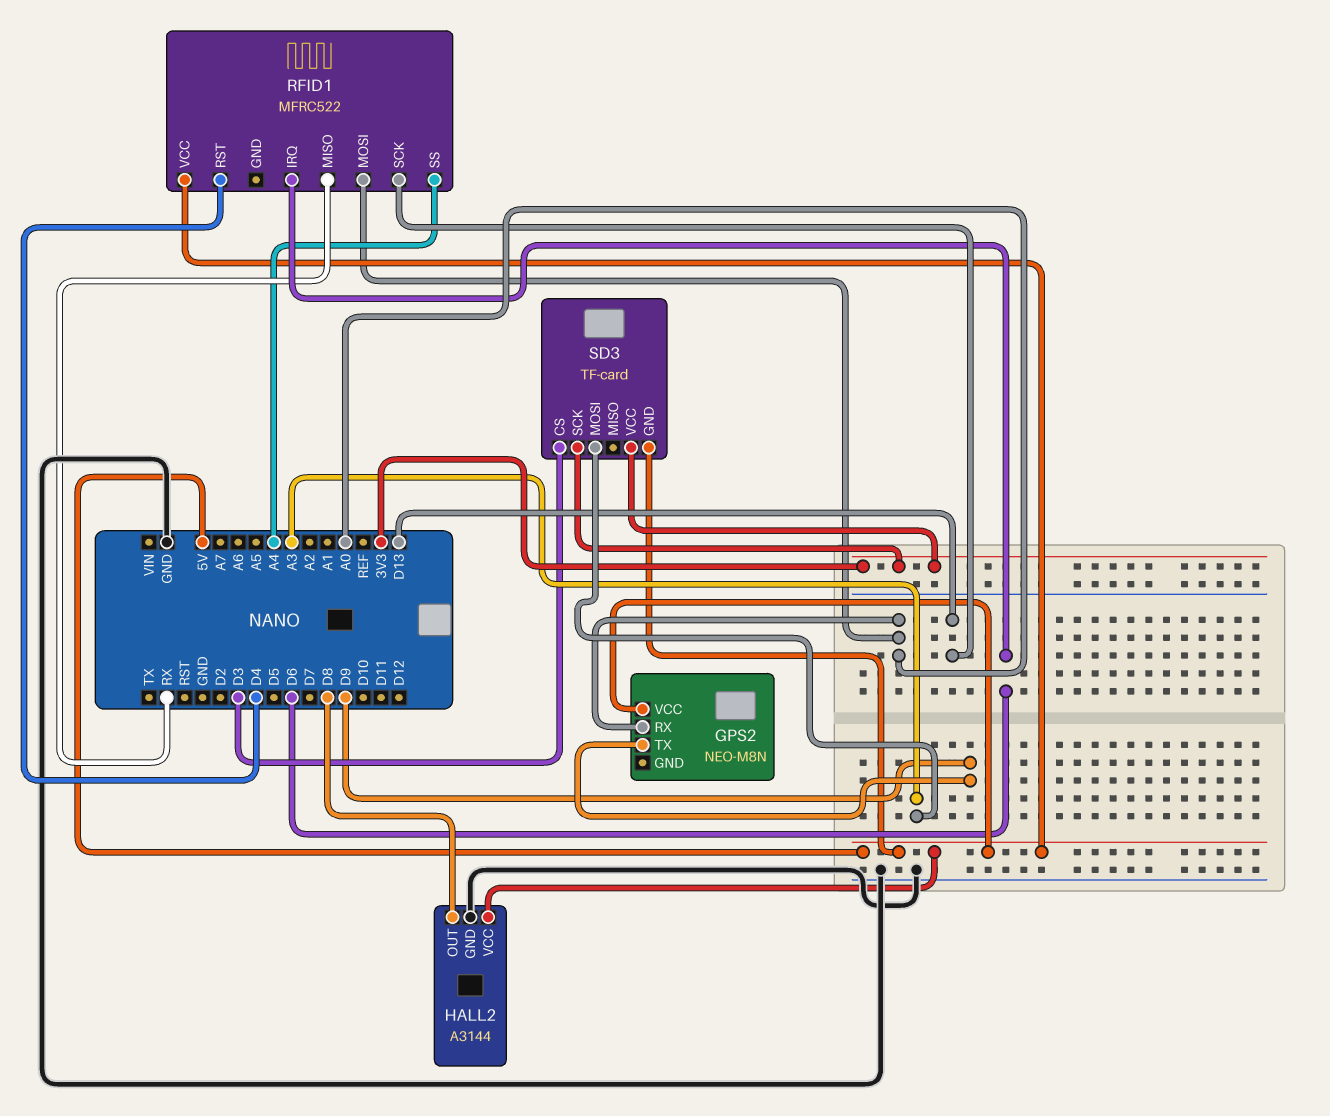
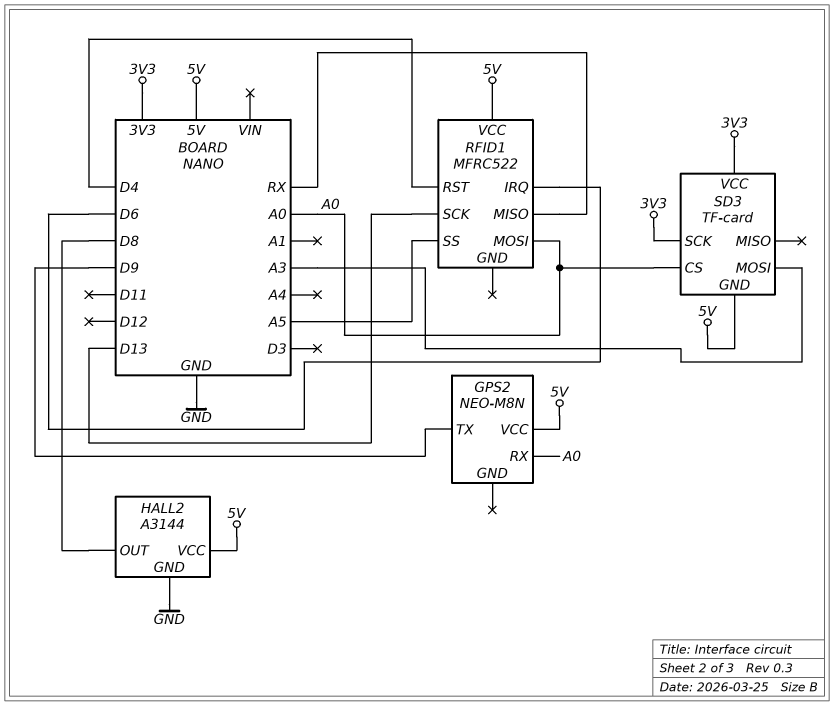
RFID1 pin SS: A4 -> A5
SD3 pin CS: D3 -> A0

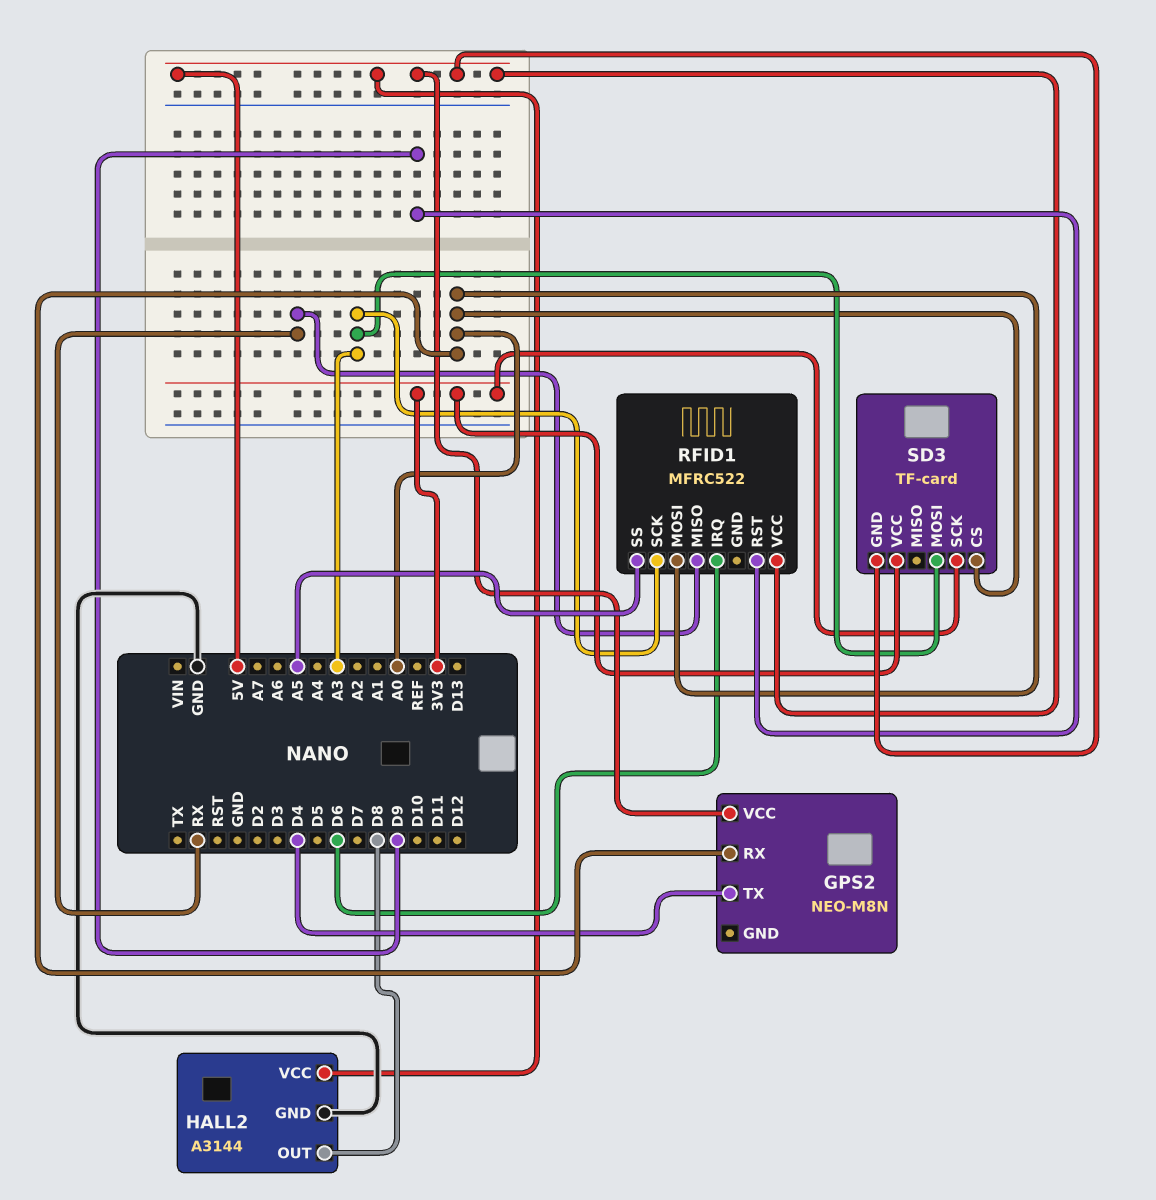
GPS2 pin TX: D9 -> D4
RFID1 pin RST: D4 -> D9
RFID1 pin SCK: D13 -> A3

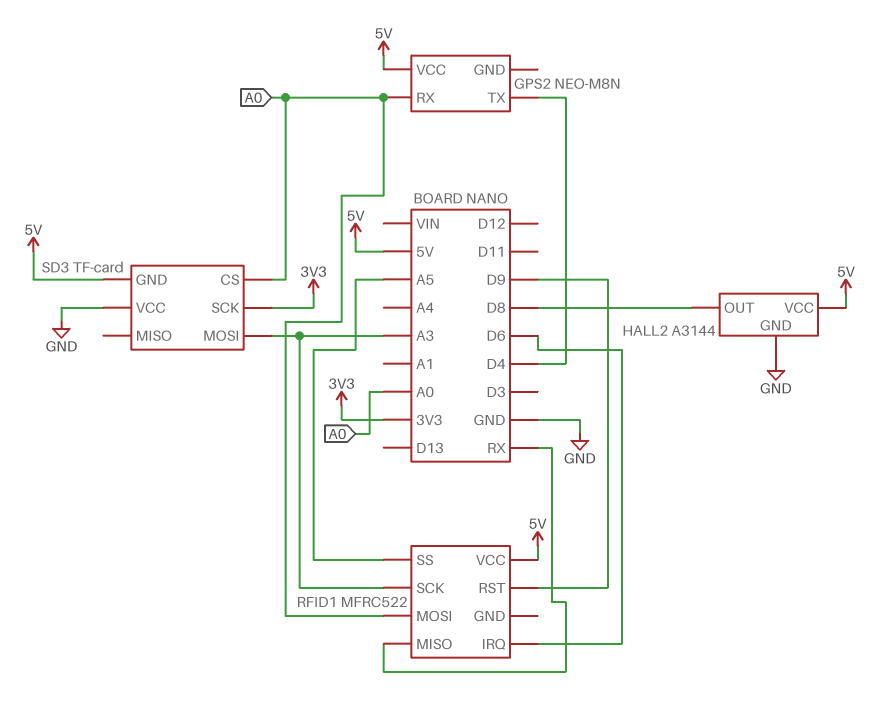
SD3 pin VCC: 3V3 -> GND

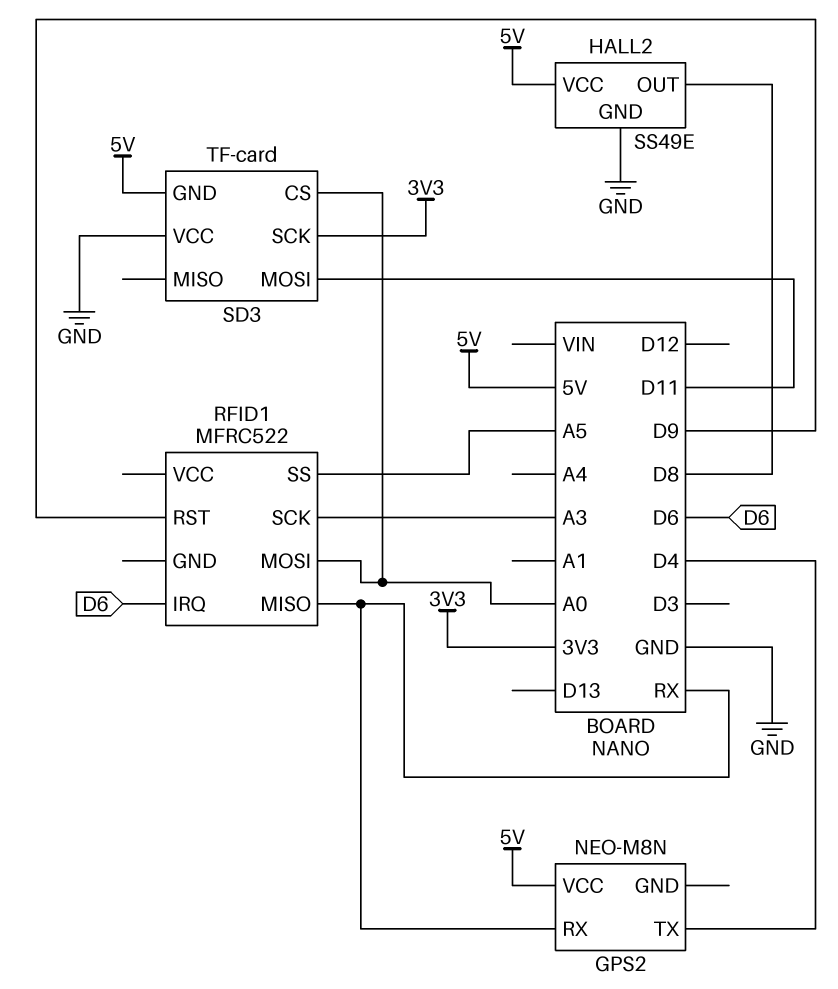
GPS2 pin RX: A0 -> RX
HALL2: A3144 -> SS49E
RFID1 pin VCC: 5V -> none
SD3 pin MOSI: A3 -> D11

